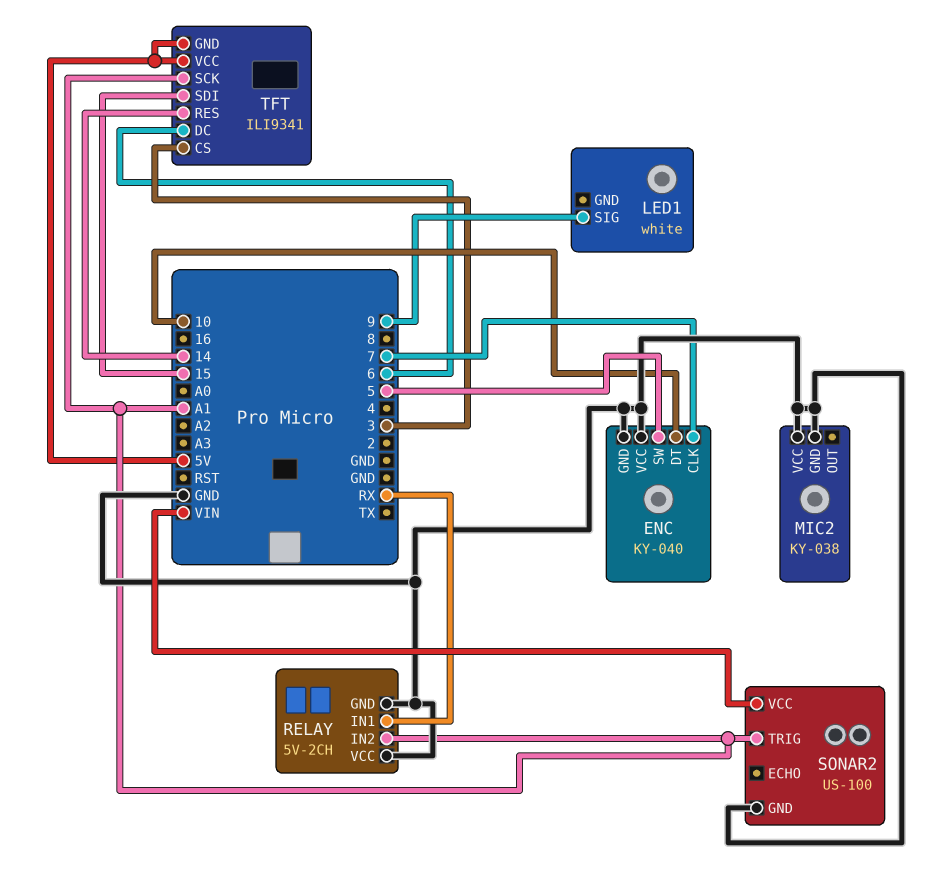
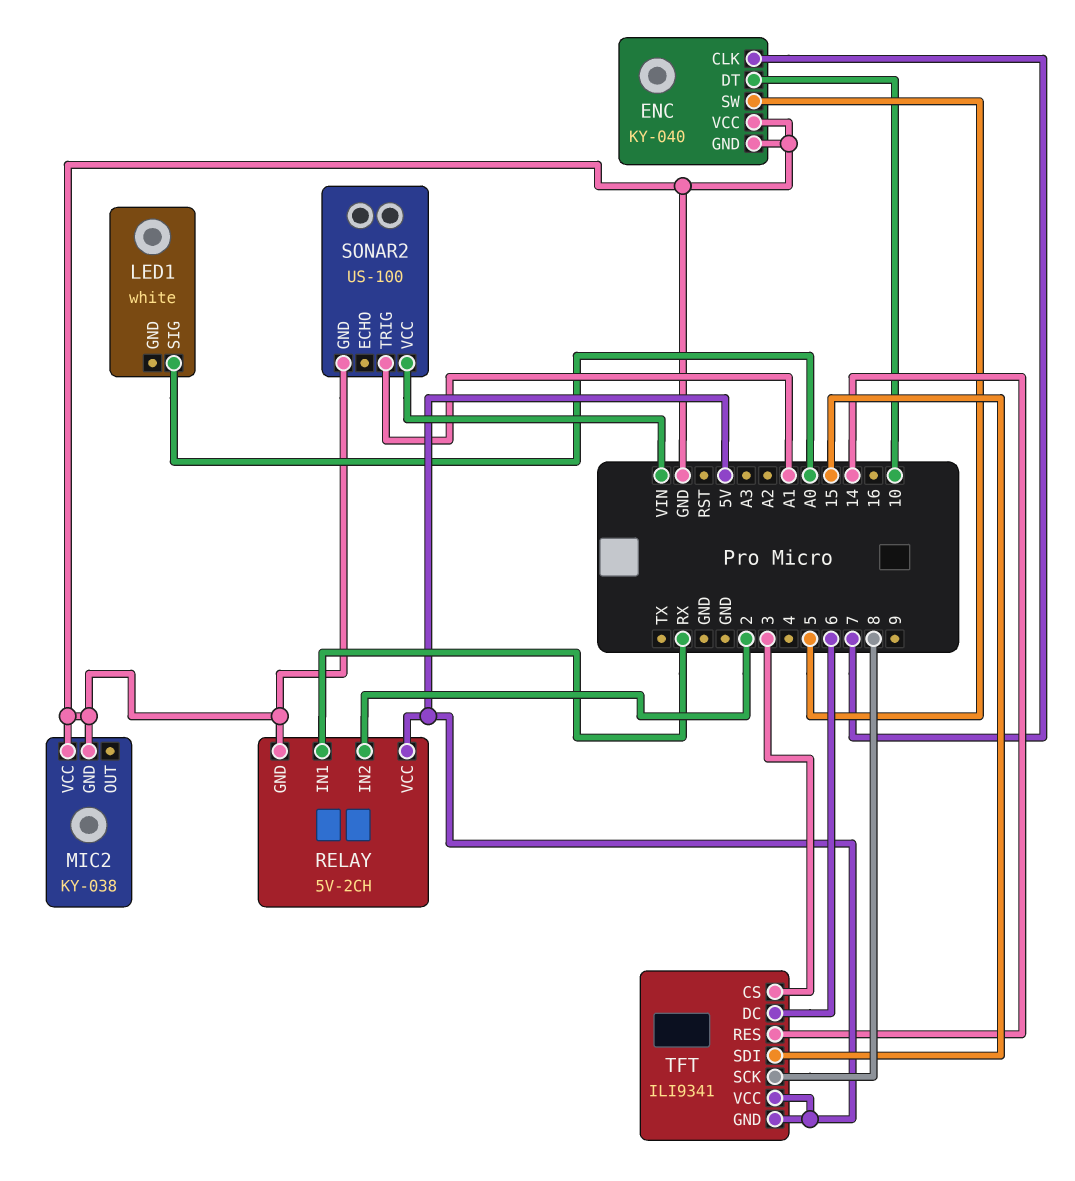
LED1 pin SIG: 9 -> A0
RELAY pin IN2: A1 -> 2
RELAY pin VCC: GND -> 5V
TFT pin SCK: A1 -> 8

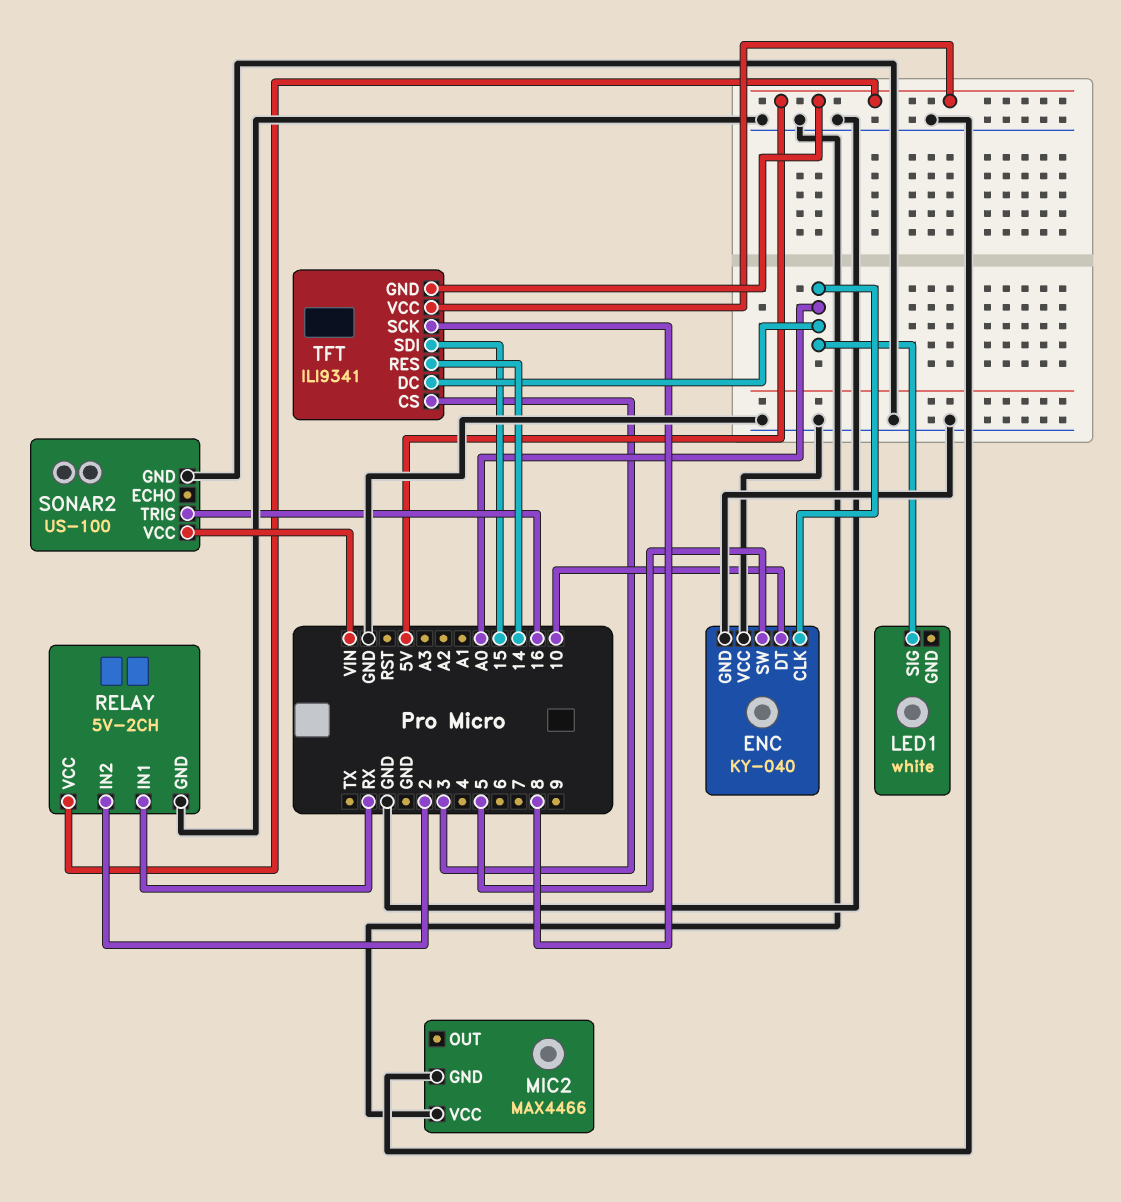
ENC pin CLK: 7 -> A0
MIC2: KY-038 -> MAX4466
SONAR2 pin TRIG: A1 -> 16
TFT pin DC: 6 -> A0

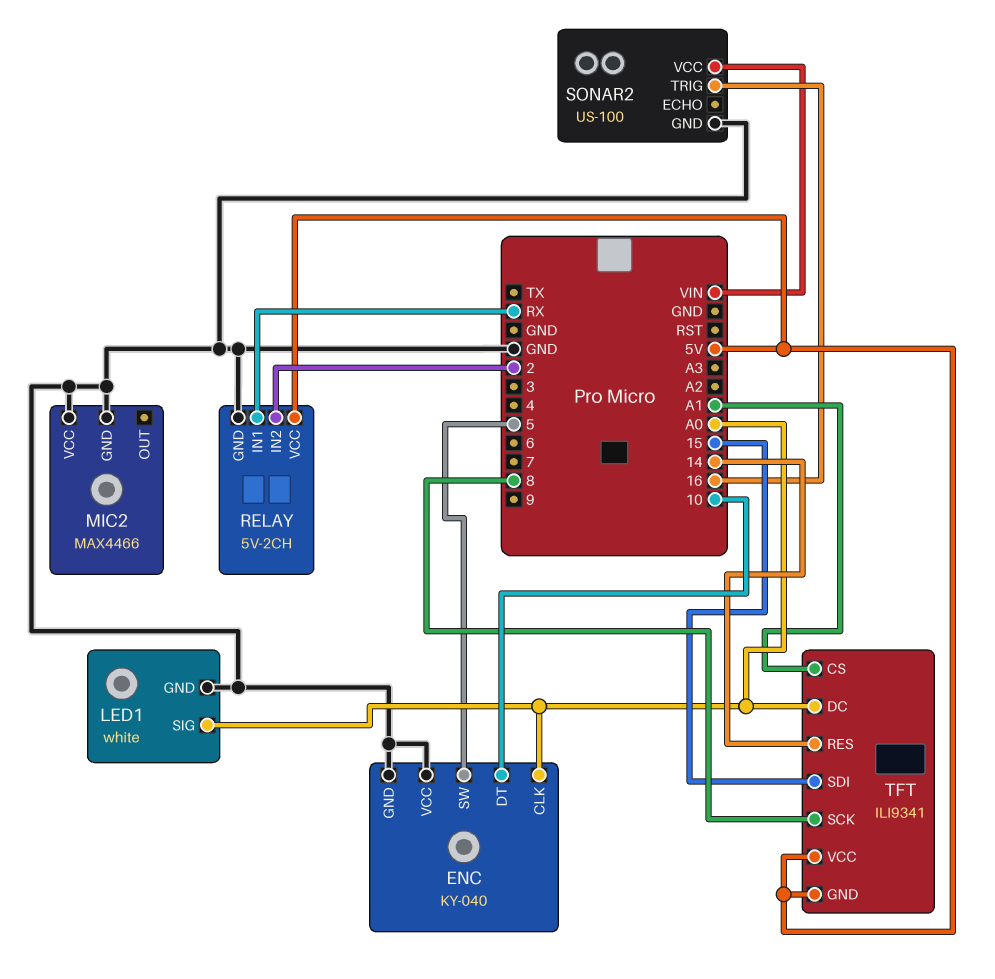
LED1 pin GND: none -> GND
TFT pin CS: 3 -> A1

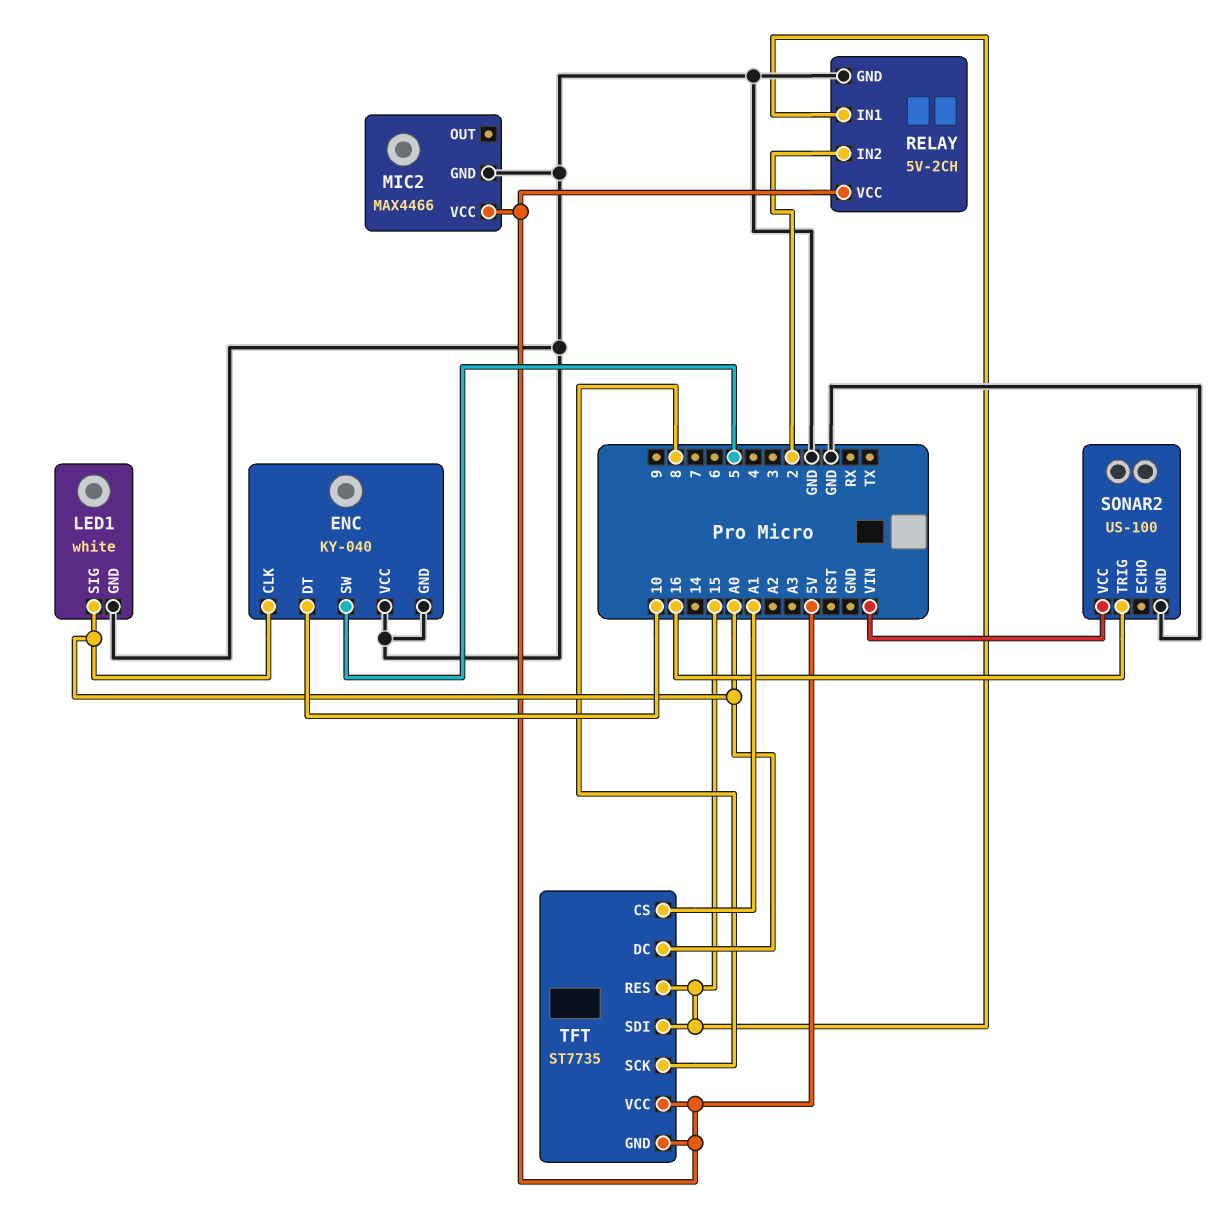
MIC2 pin VCC: GND -> 5V
RELAY pin IN1: RX -> 15
TFT: ILI9341 -> ST7735
TFT pin RES: 14 -> 15

